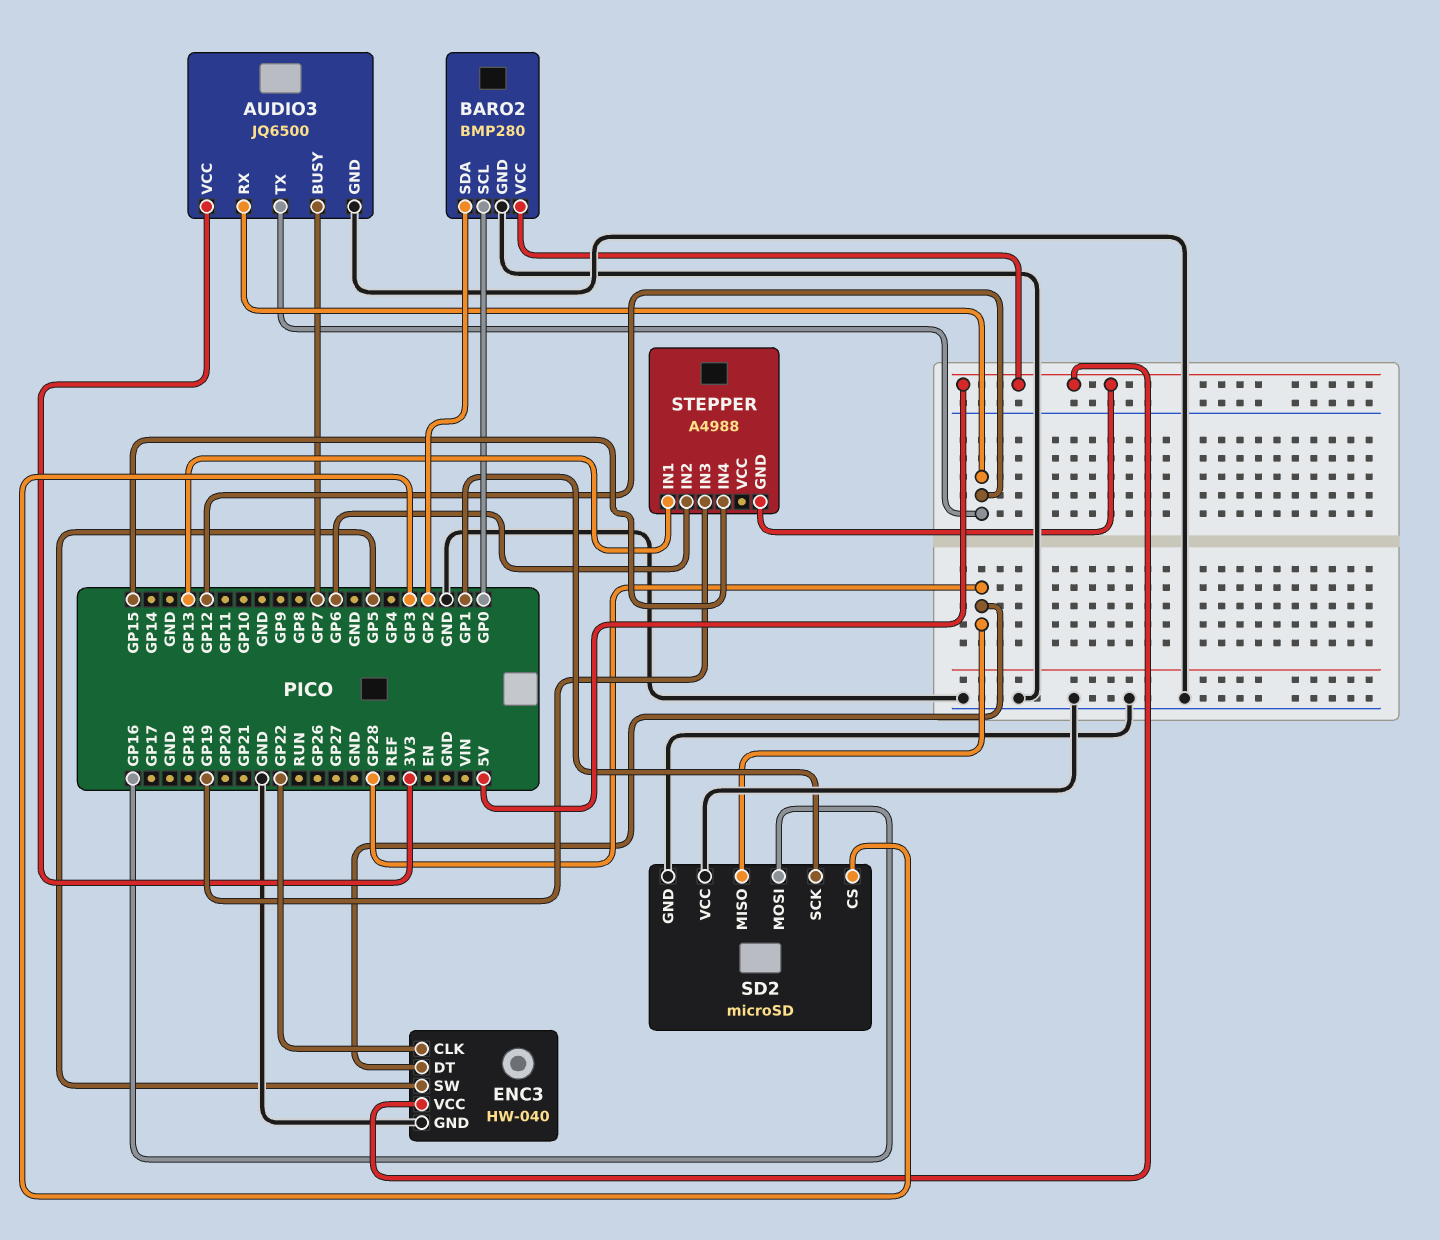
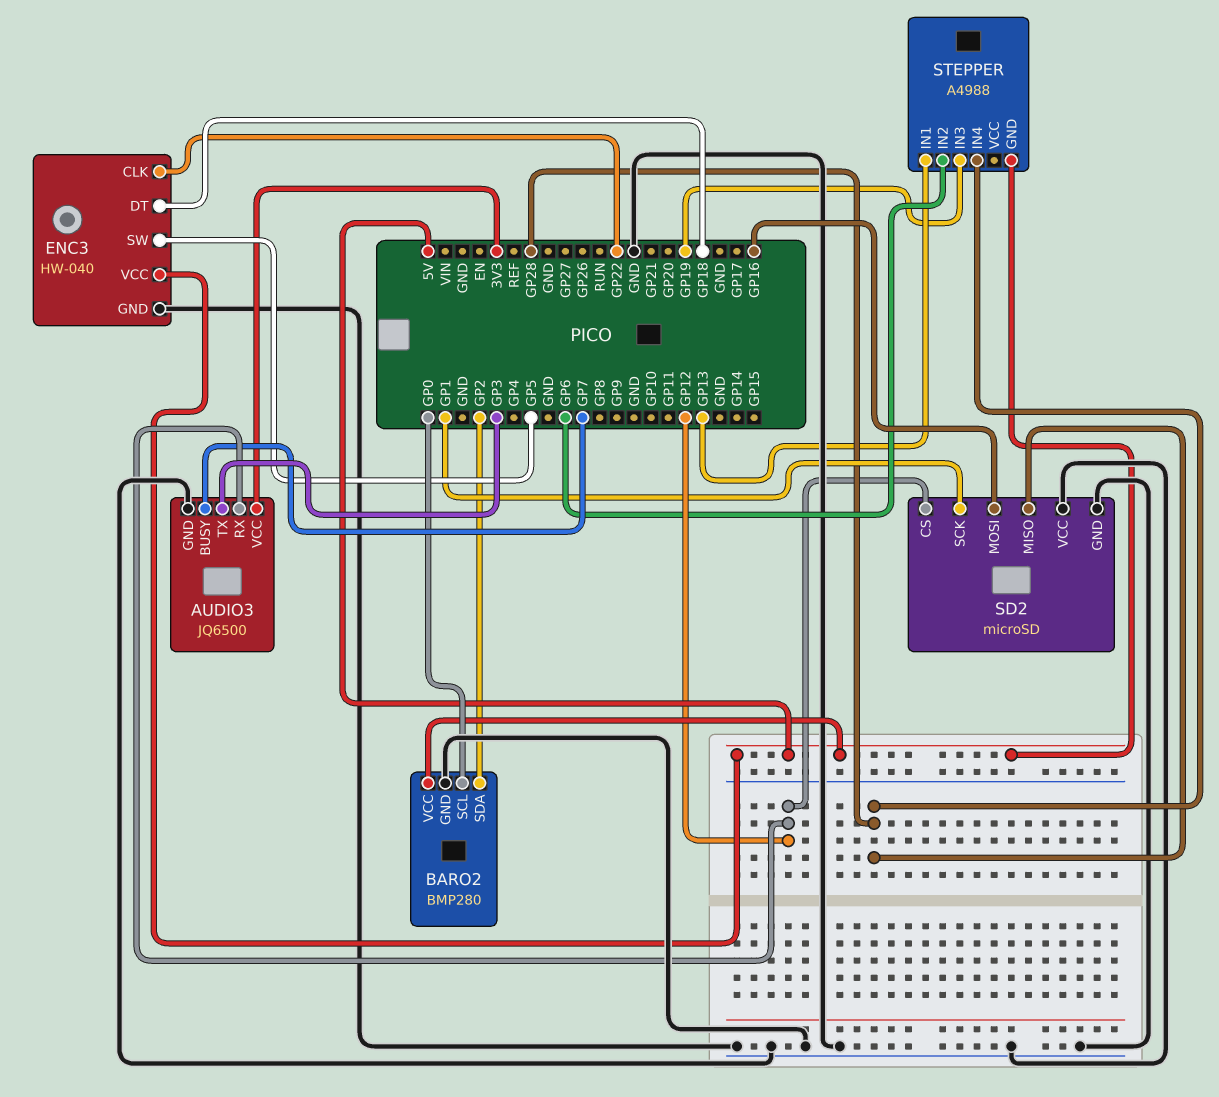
AUDIO3 pin TX: GP12 -> GP3
ENC3 pin DT: GP28 -> GP18
SD2 pin CS: GP3 -> GP12
STEPPER pin IN4: GP15 -> GP28

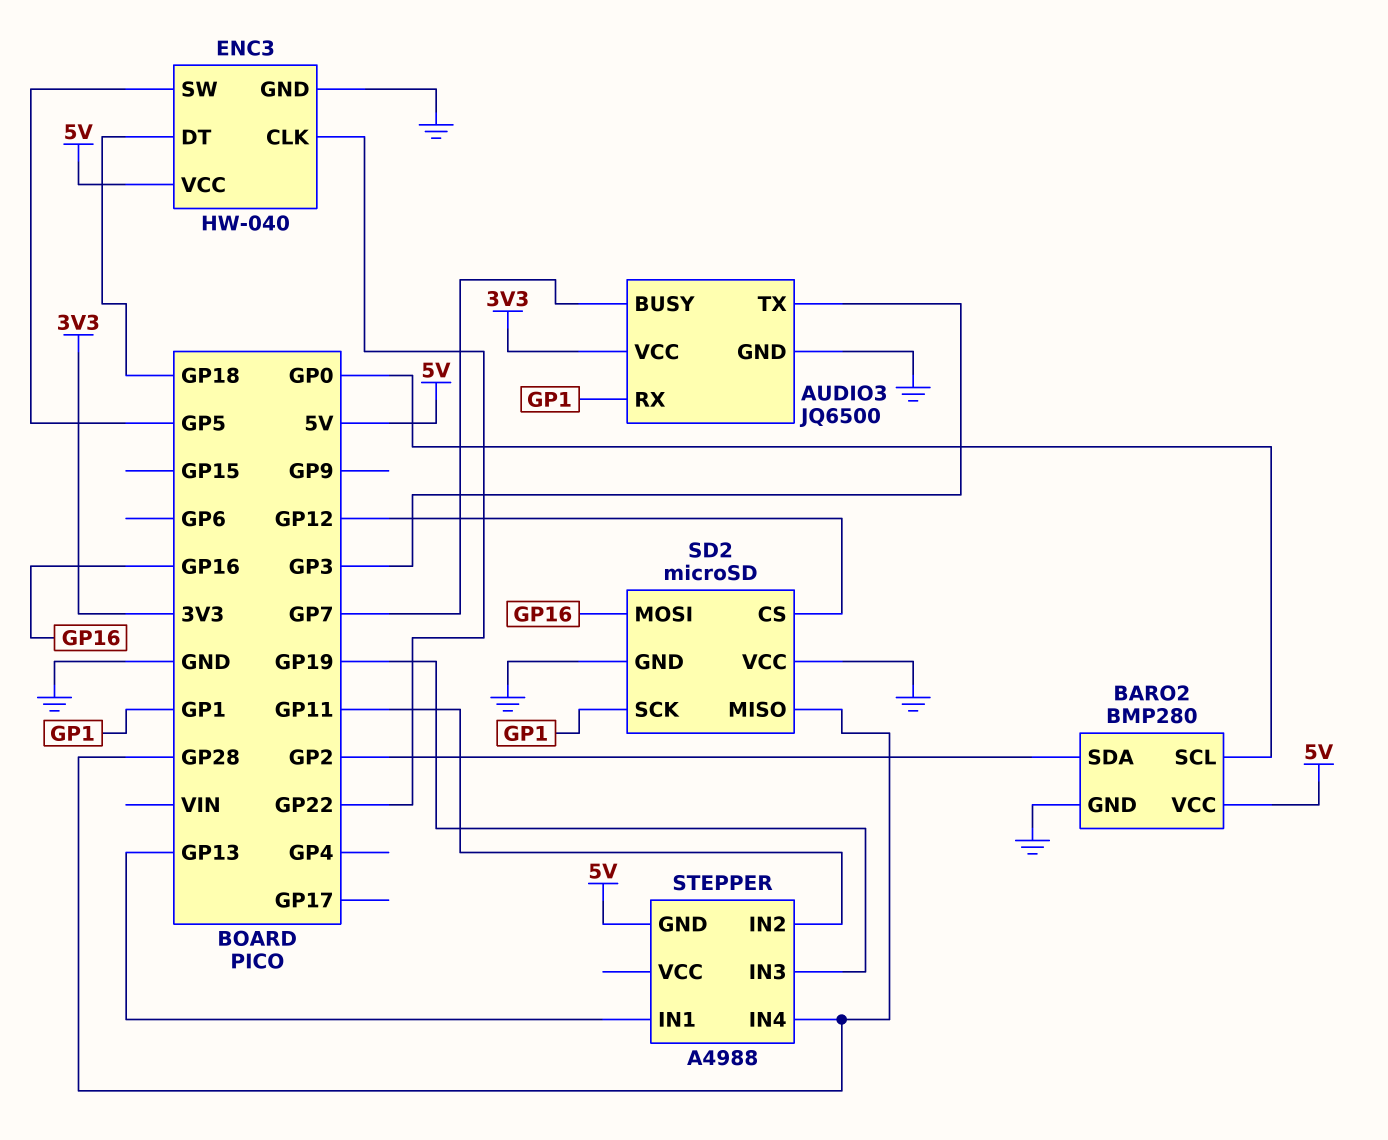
AUDIO3 pin RX: GP12 -> GP1
STEPPER pin IN2: GP6 -> GP11

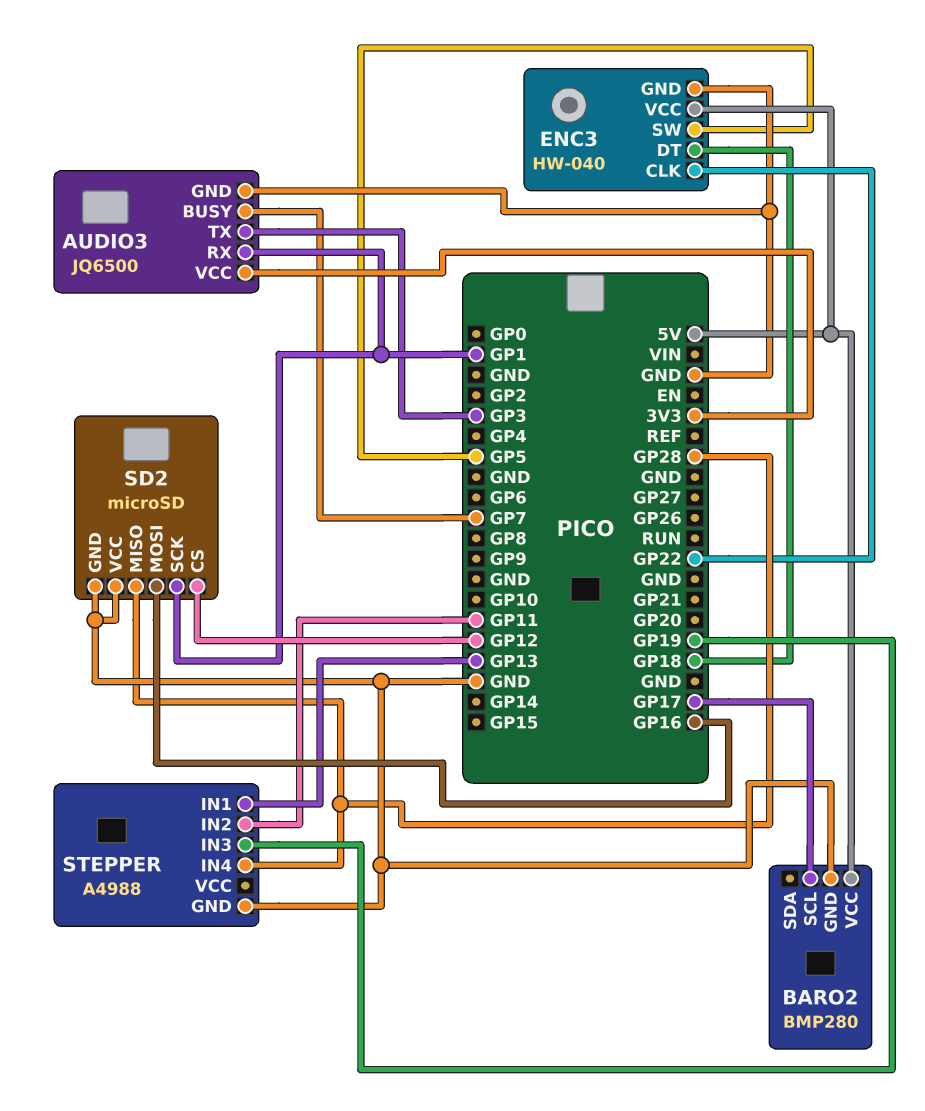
BARO2 pin SCL: GP0 -> GP17
BARO2 pin SDA: GP2 -> none
STEPPER pin GND: 5V -> GND

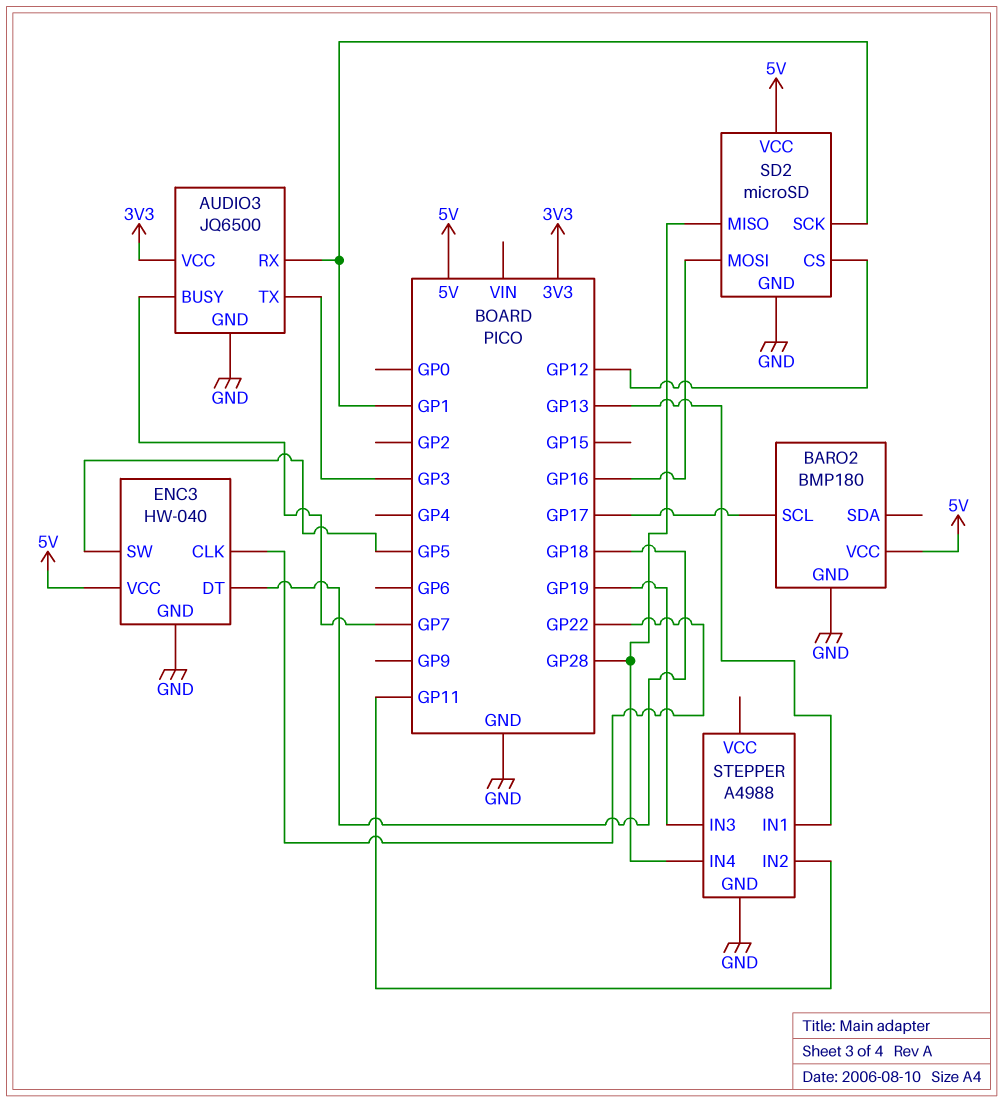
BARO2: BMP280 -> BMP180
SD2 pin VCC: GND -> 5V

